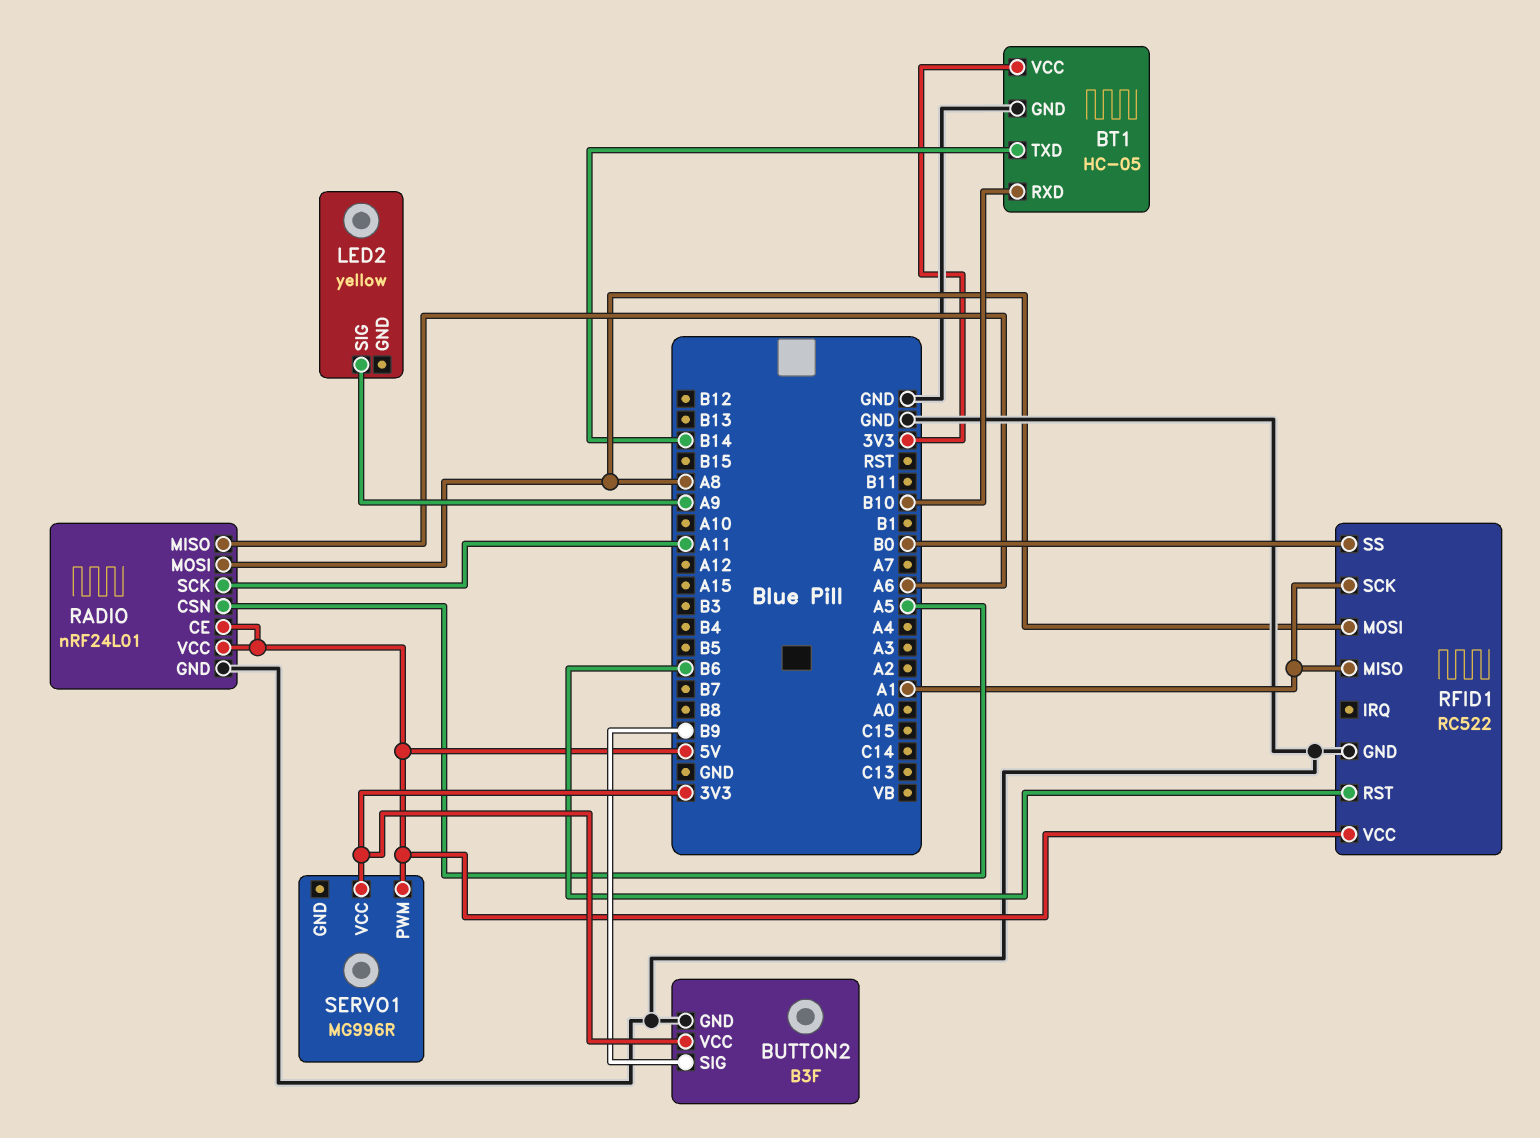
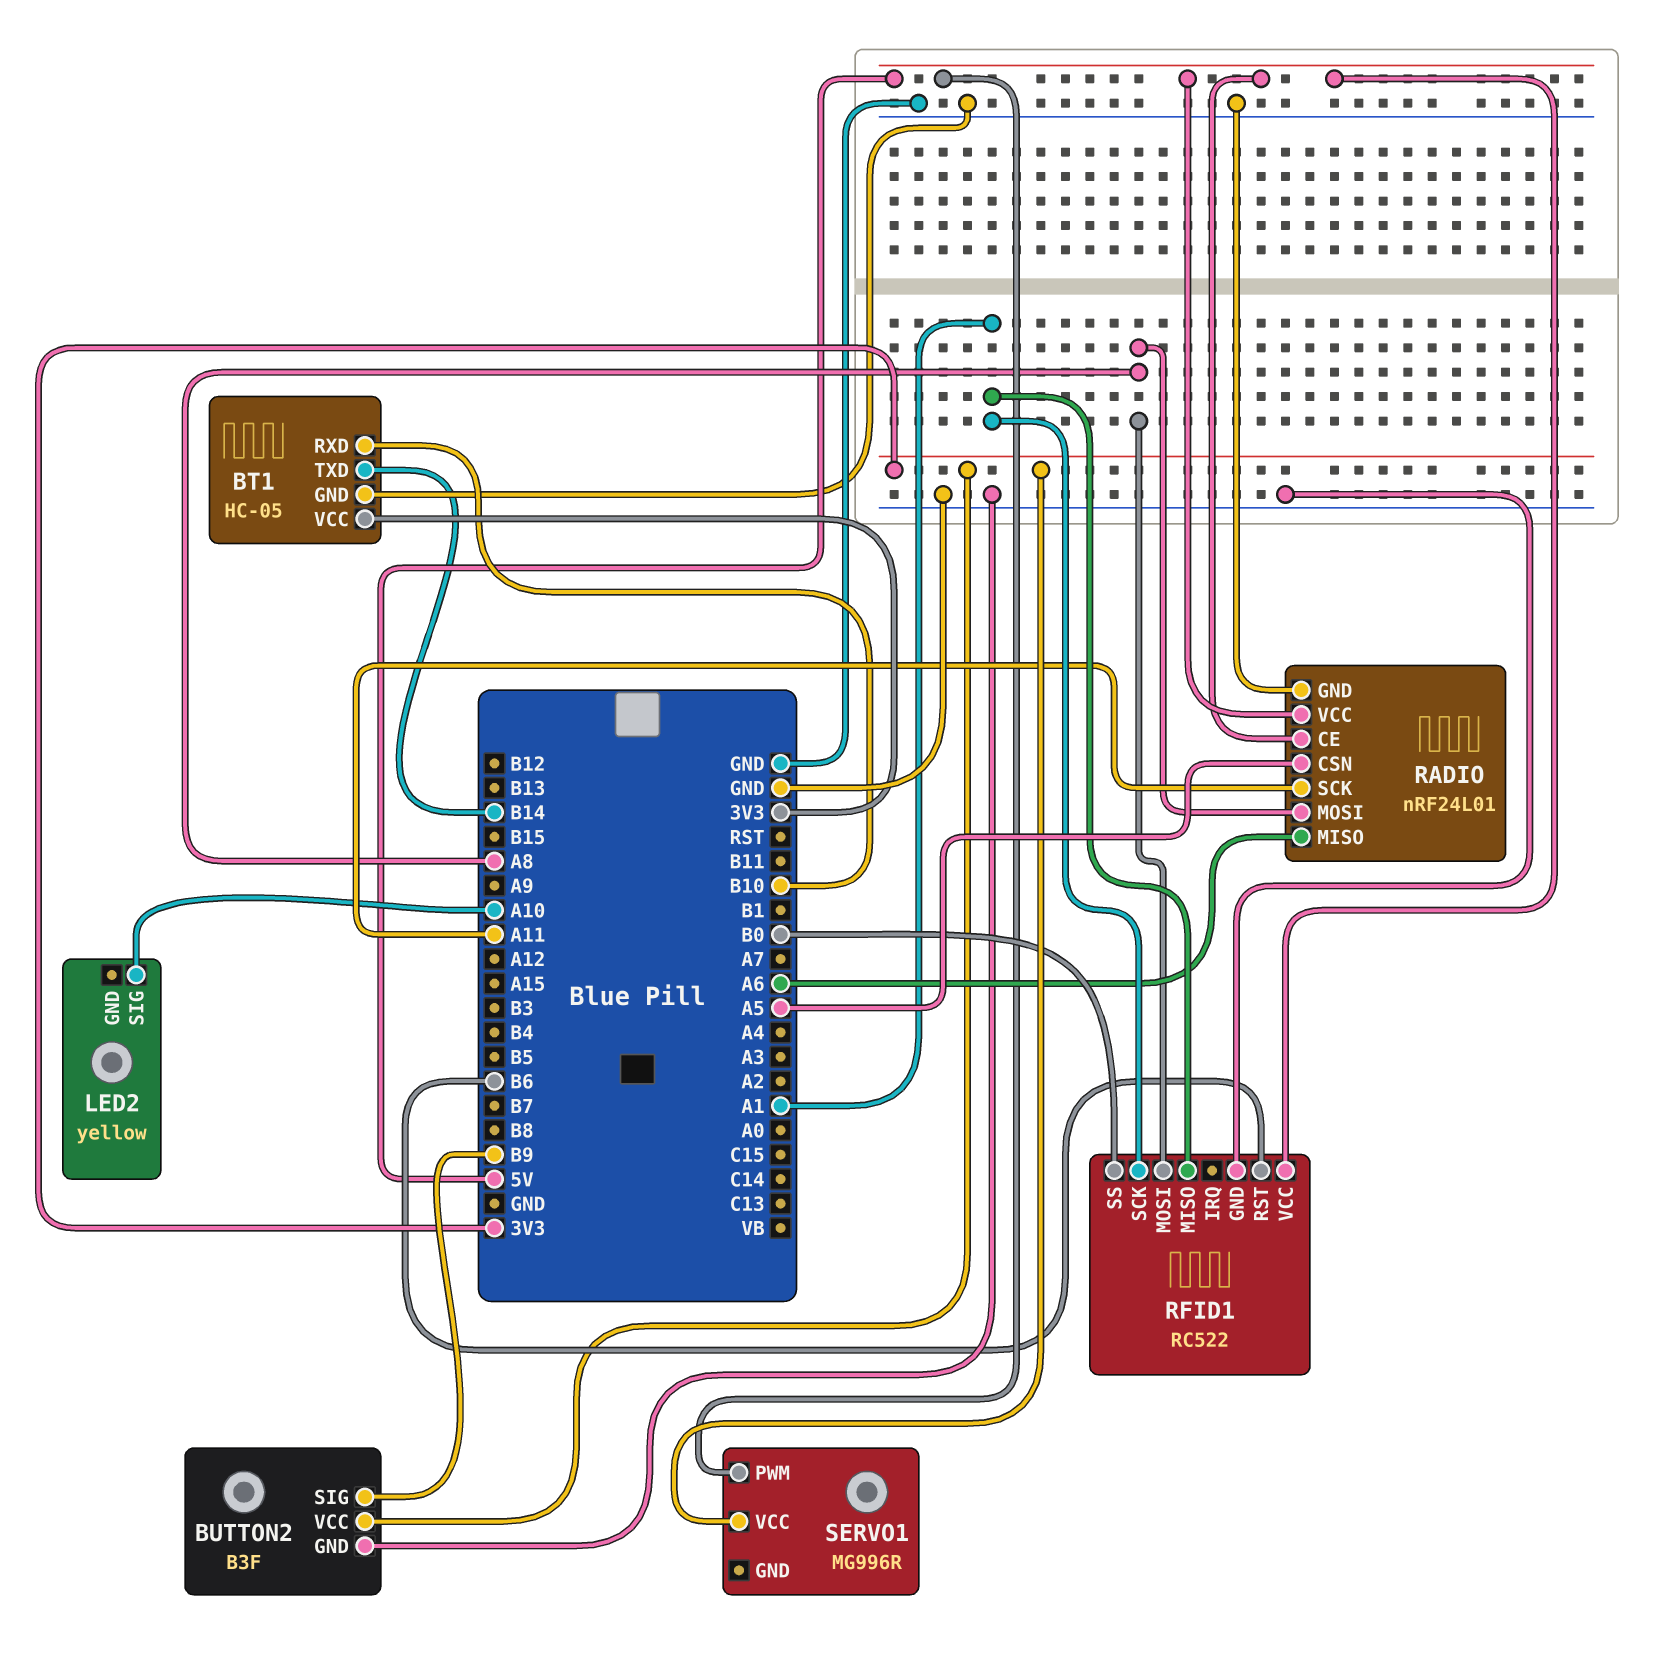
LED2 pin SIG: A9 -> A10

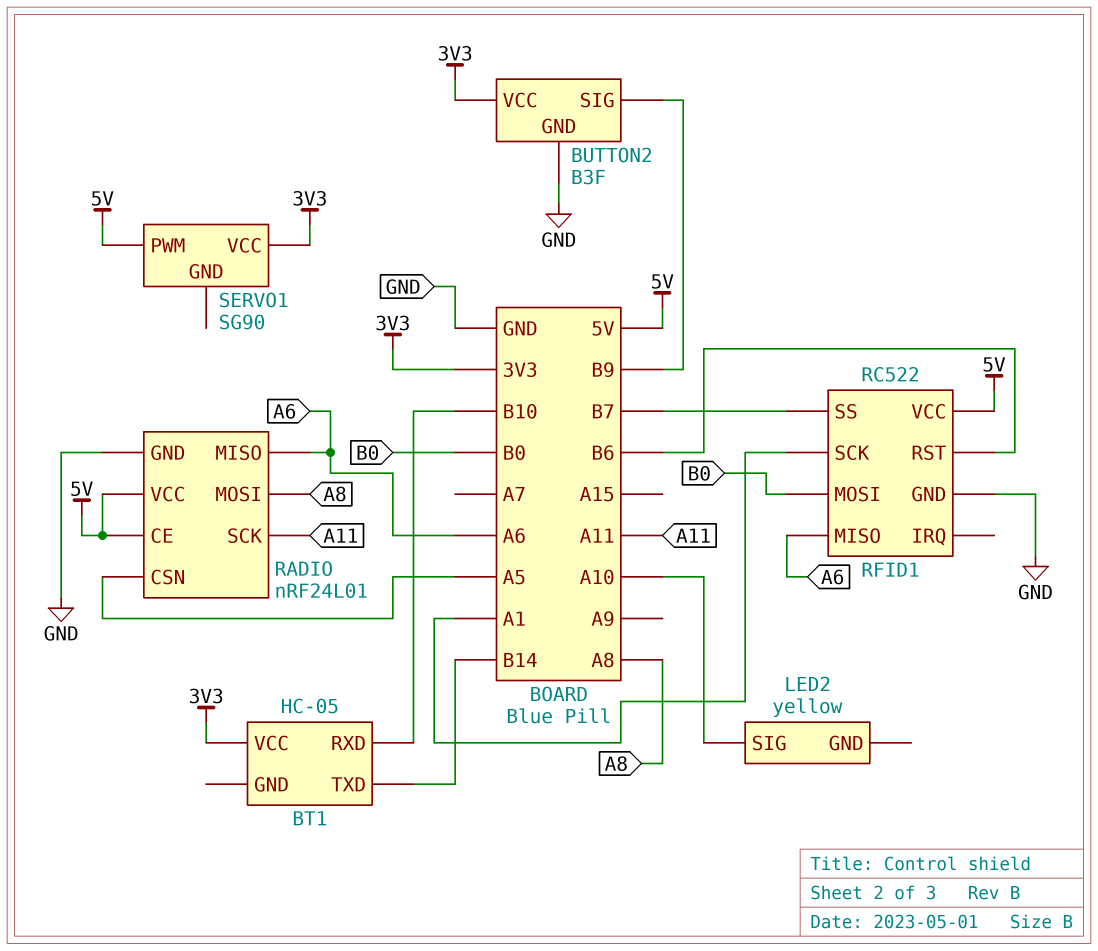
BT1 pin GND: GND -> none
RFID1 pin MISO: A1 -> A6
RFID1 pin MOSI: A8 -> B0
RFID1 pin SS: B0 -> B7
SERVO1: MG996R -> SG90

